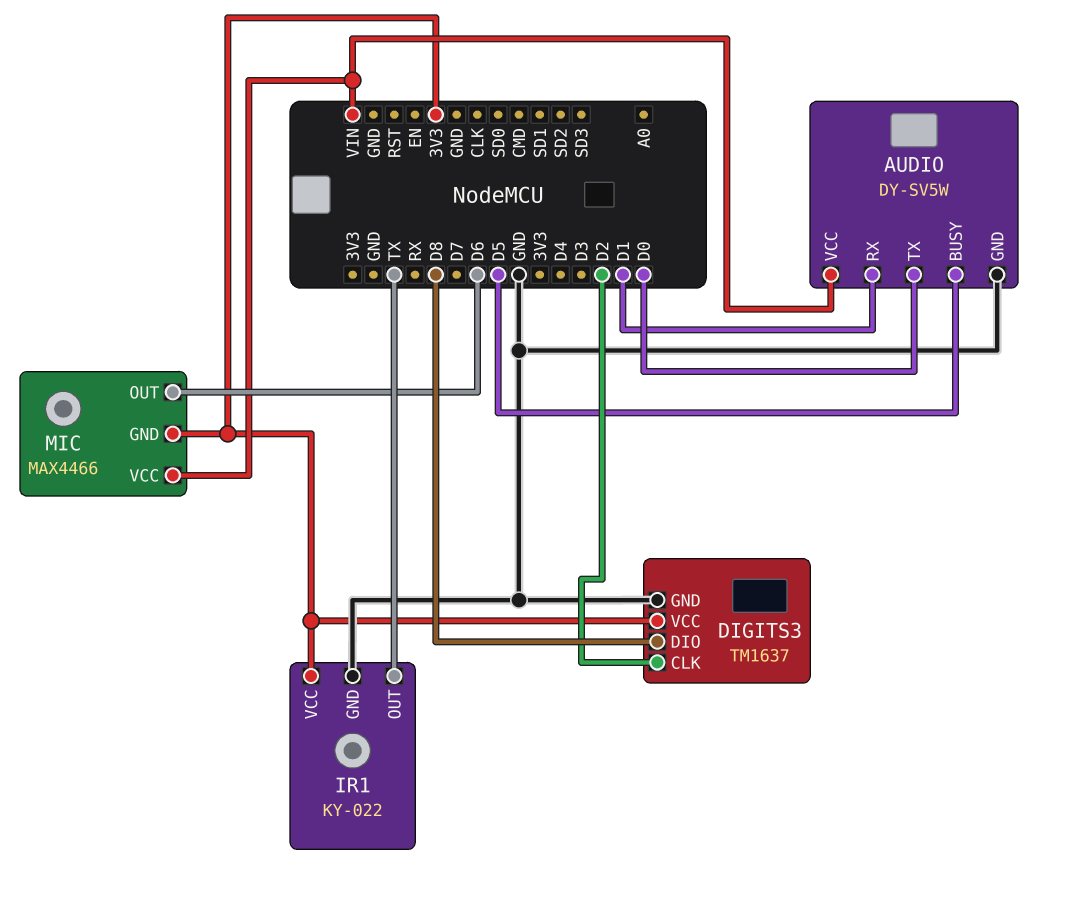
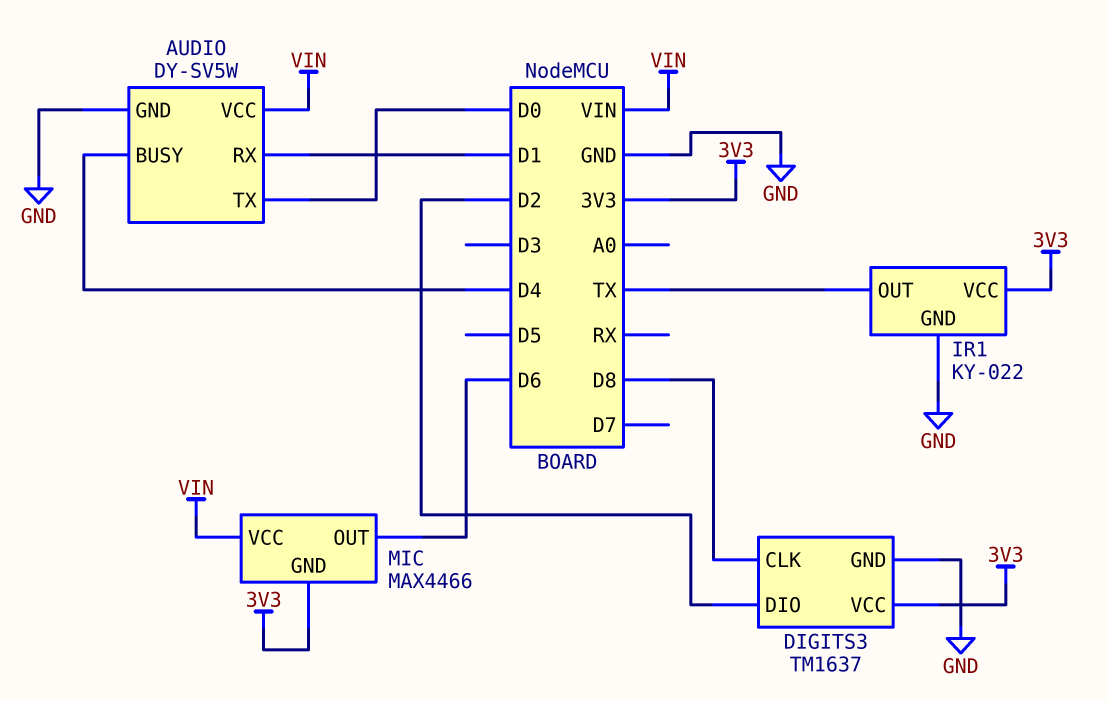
AUDIO pin BUSY: D5 -> D4
DIGITS3 pin CLK: D2 -> D8
DIGITS3 pin DIO: D8 -> D2

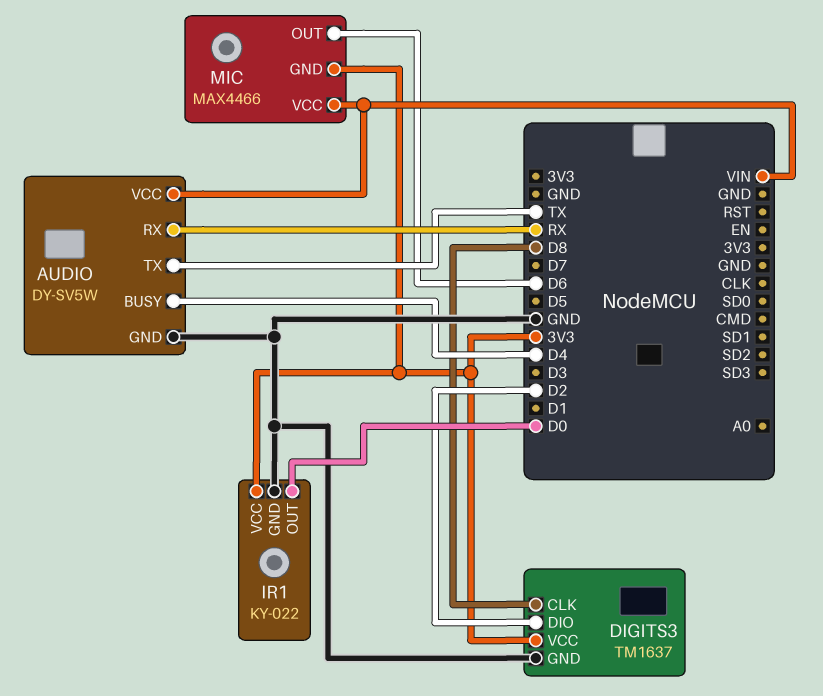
AUDIO pin RX: D1 -> RX
AUDIO pin TX: D0 -> TX
IR1 pin OUT: TX -> D0

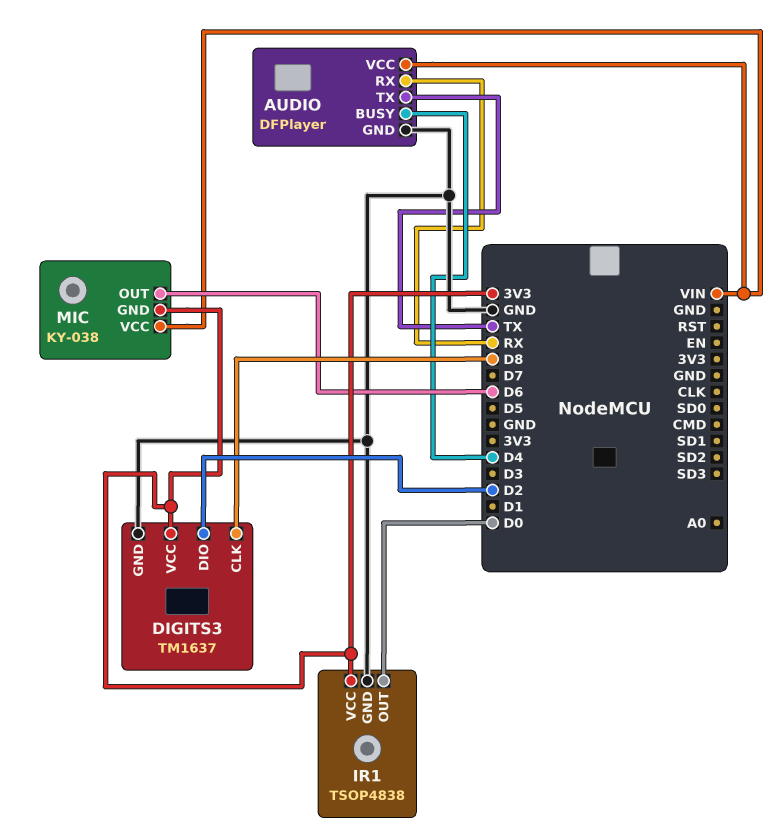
AUDIO: DY-SV5W -> DFPlayer
IR1: KY-022 -> TSOP4838
MIC: MAX4466 -> KY-038

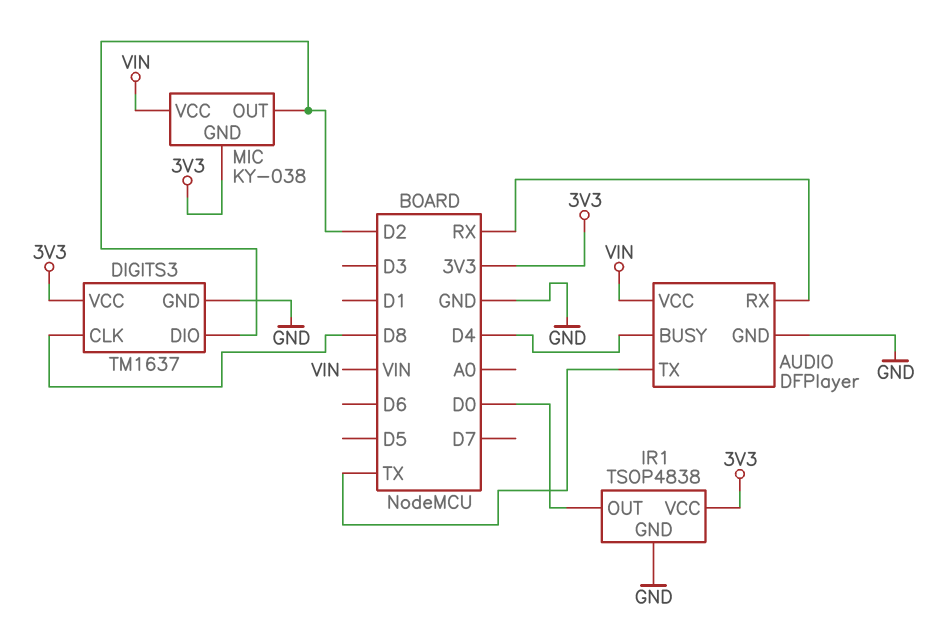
MIC pin OUT: D6 -> D2

